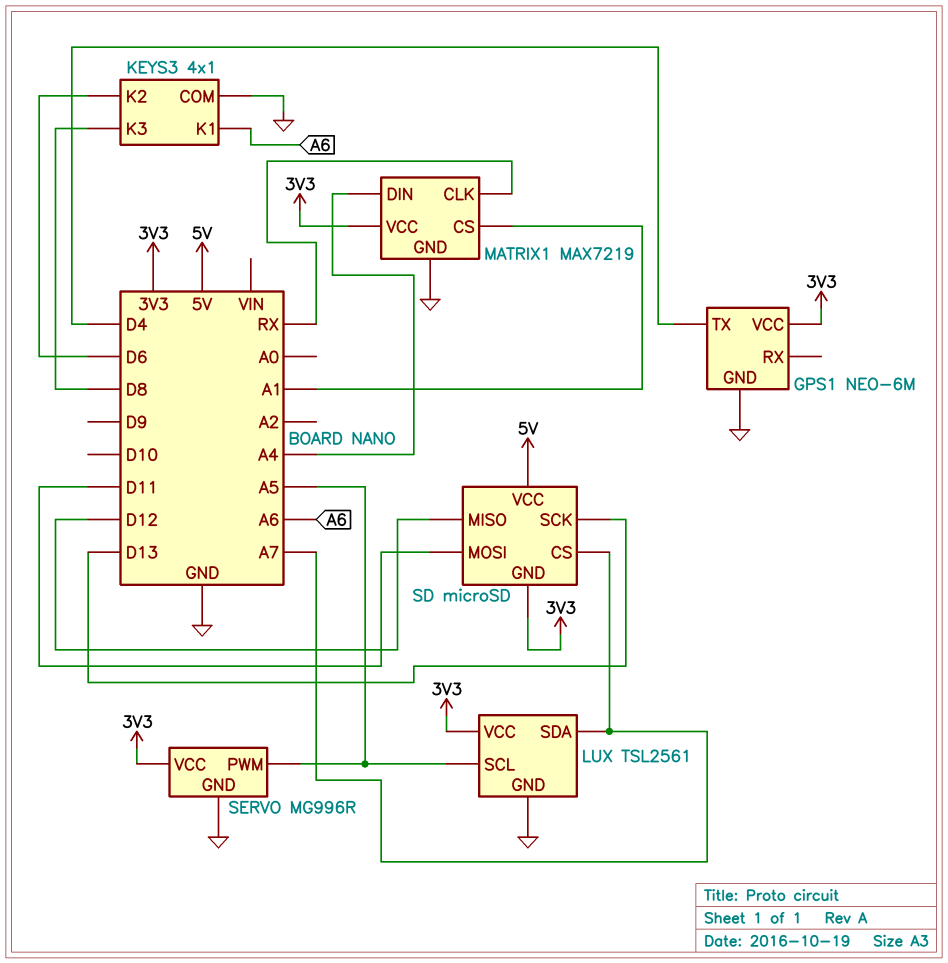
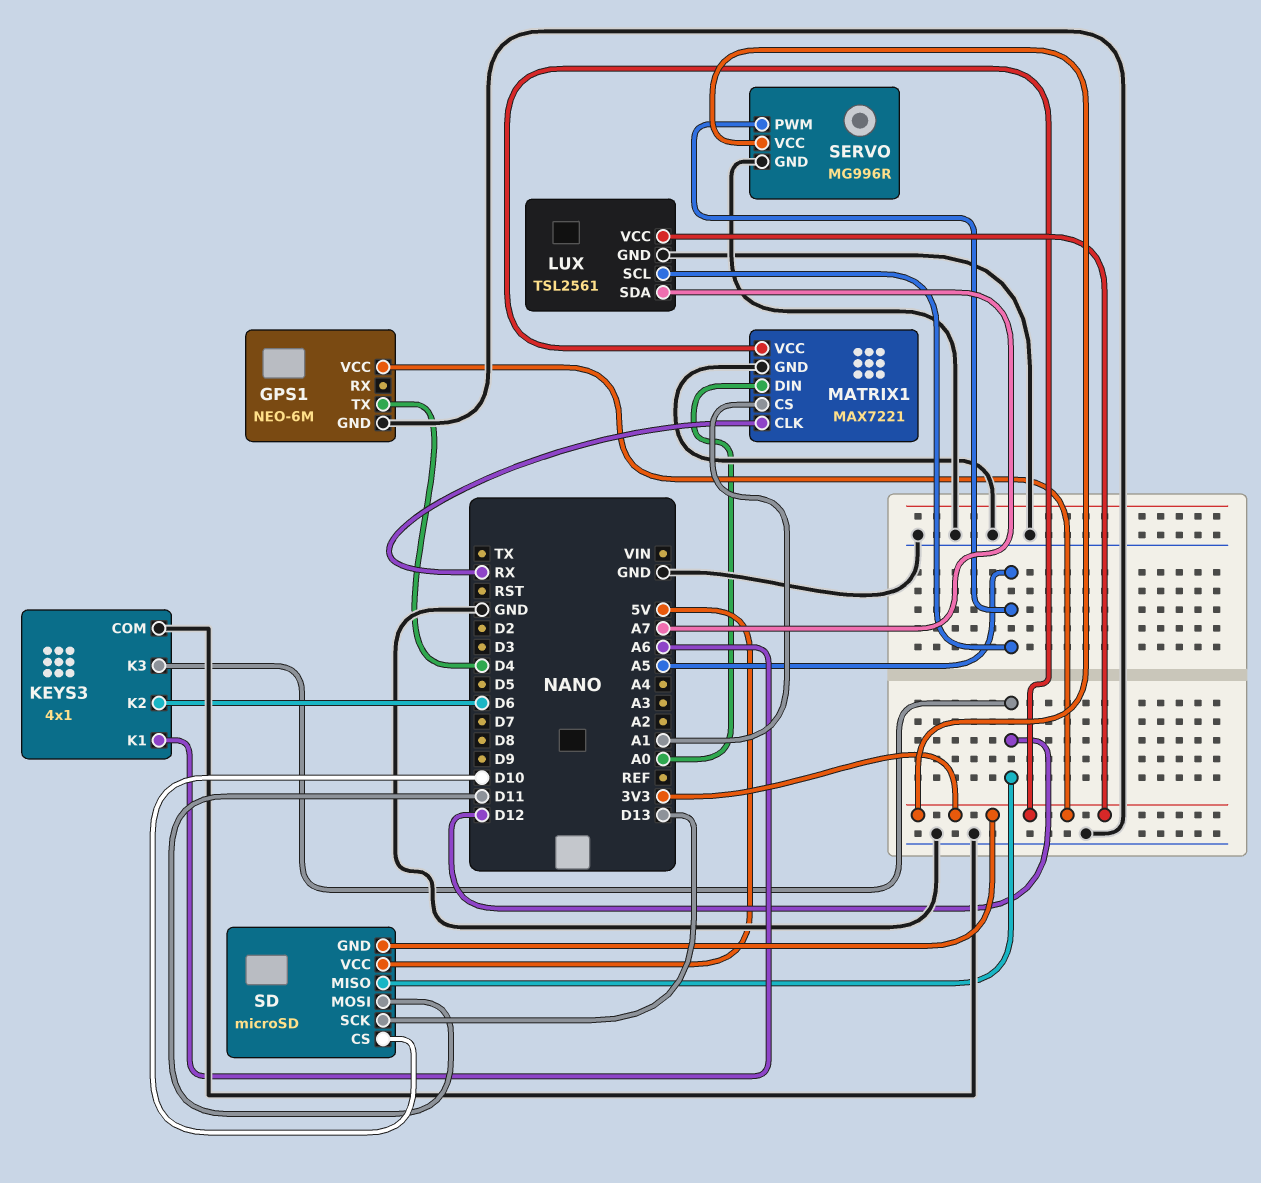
KEYS3 pin K3: D8 -> D12
MATRIX1: MAX7219 -> MAX7221
MATRIX1 pin DIN: A4 -> A0
SD pin CS: A7 -> D10

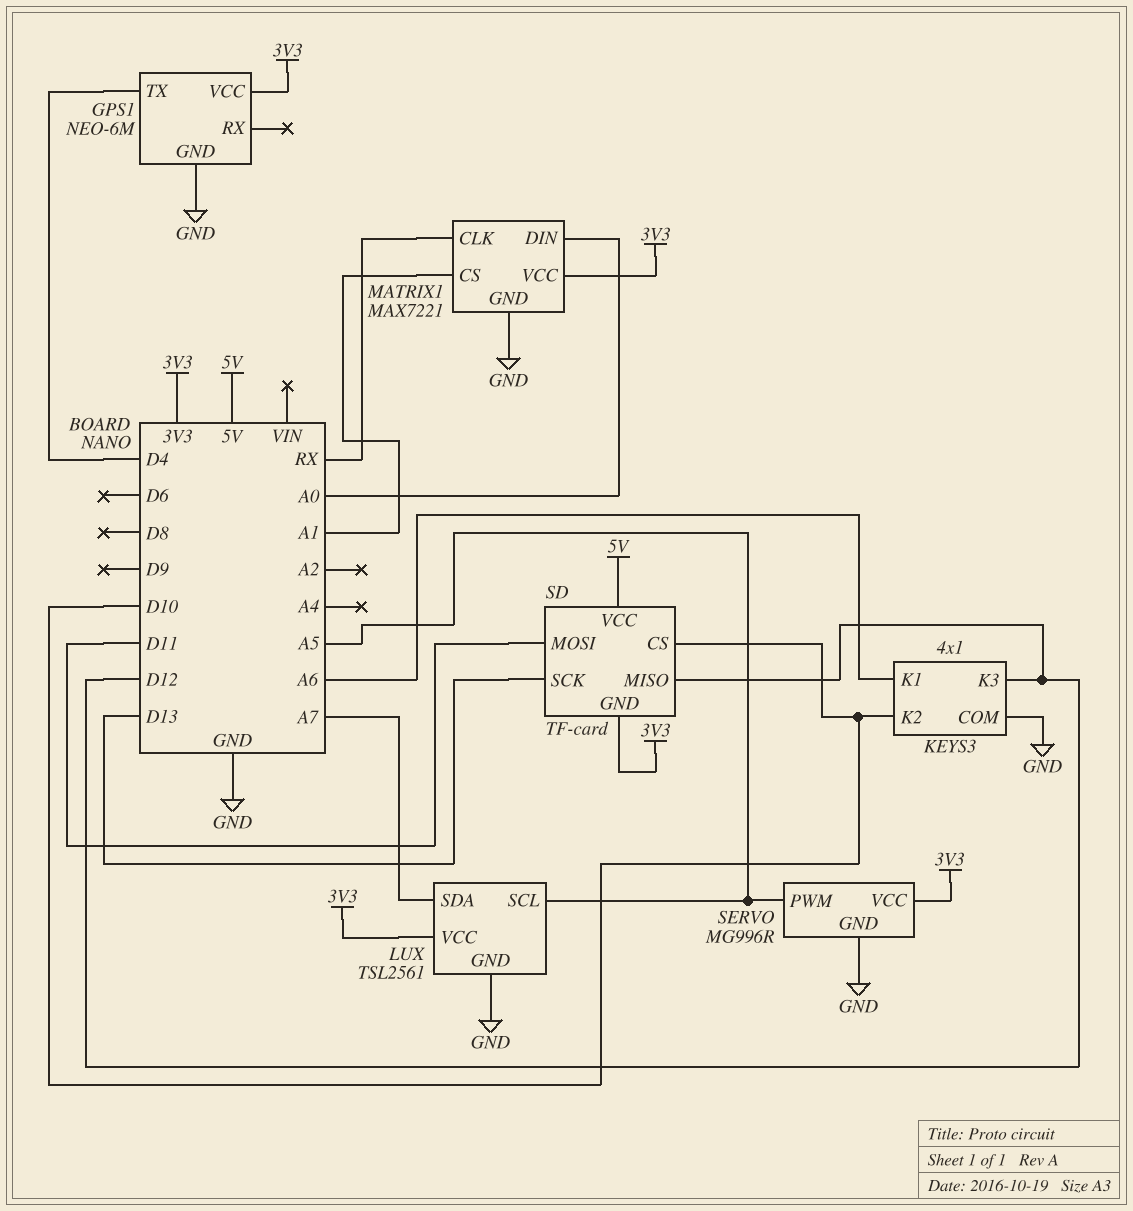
KEYS3 pin K2: D6 -> D10
SD: microSD -> TF-card

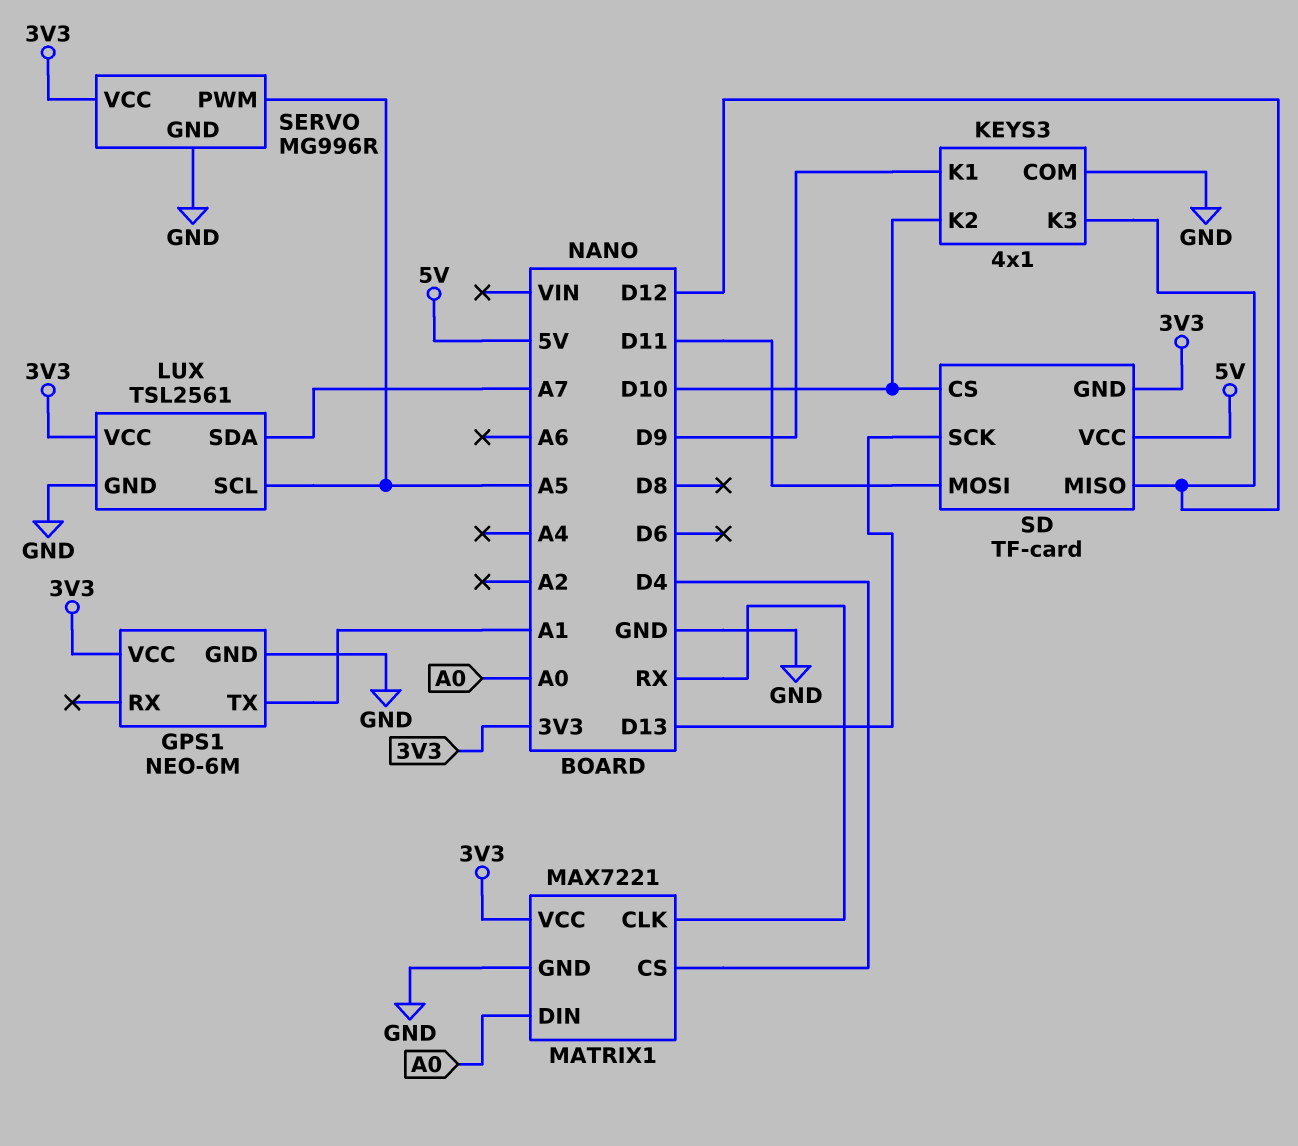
GPS1 pin TX: D4 -> A1
KEYS3 pin K1: A6 -> D9
MATRIX1 pin CS: A1 -> D4

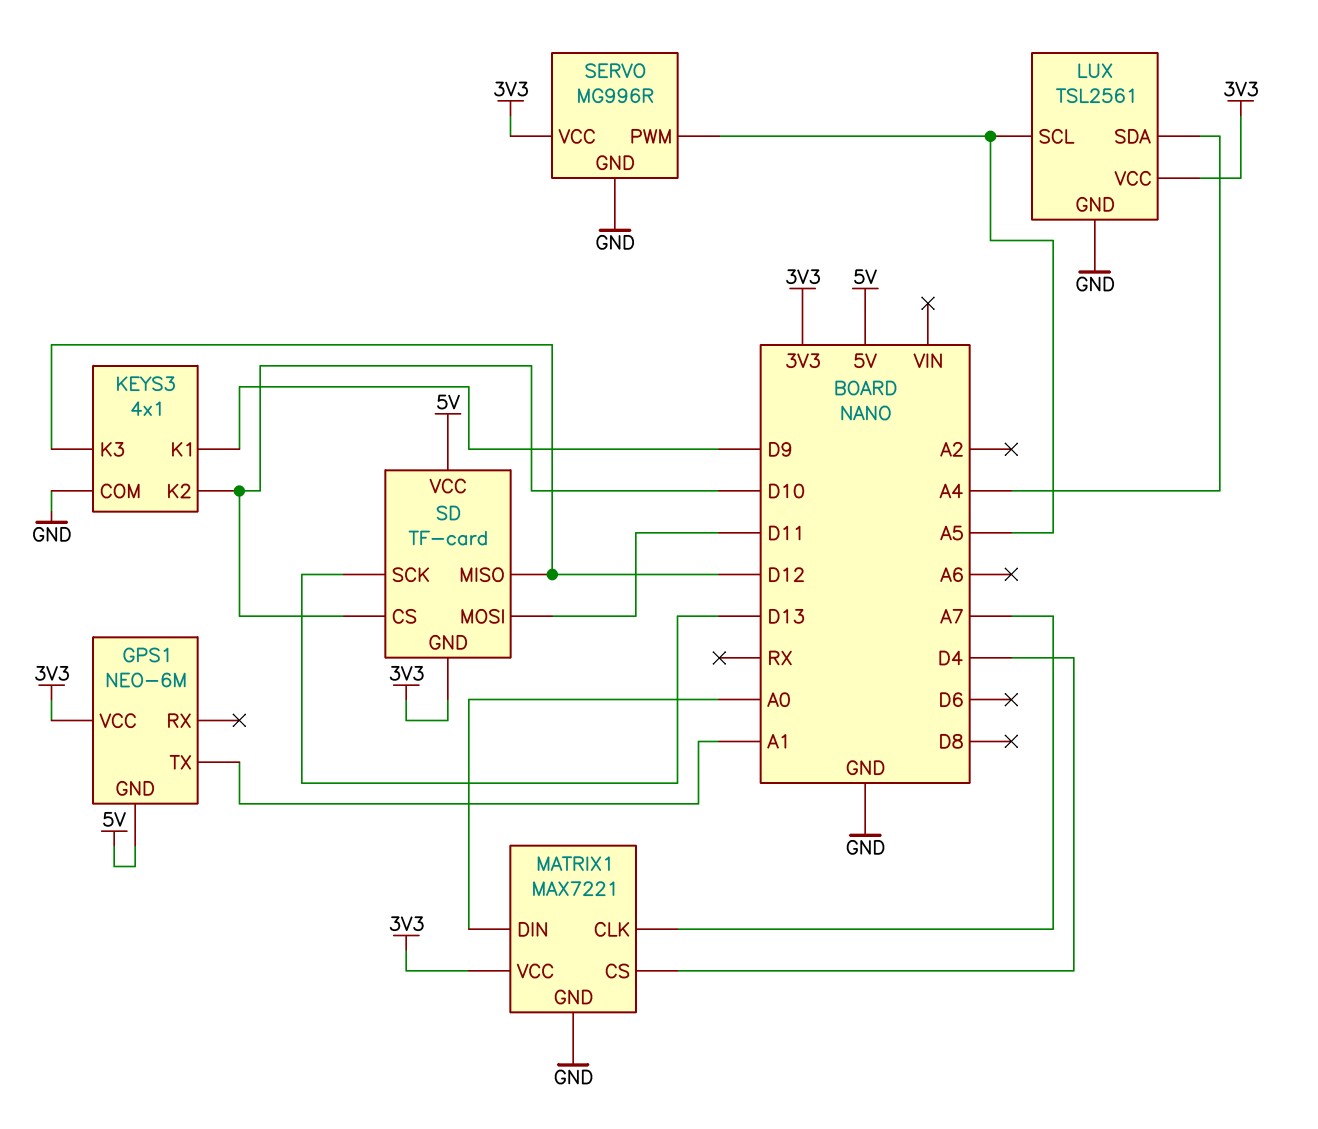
GPS1 pin GND: GND -> 5V
LUX pin SDA: A7 -> A4
MATRIX1 pin CLK: RX -> A7

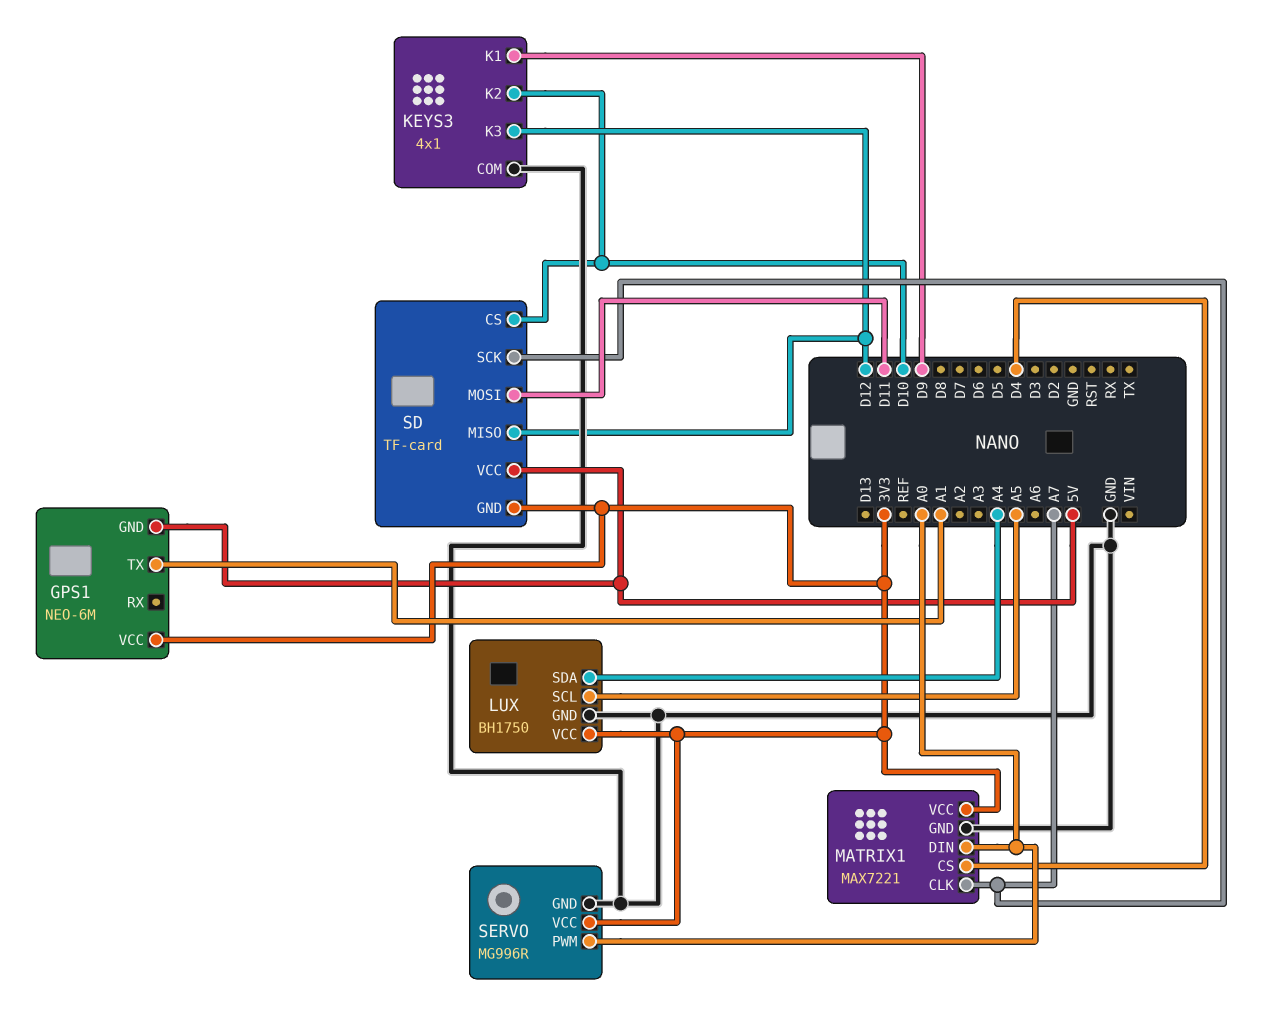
LUX: TSL2561 -> BH1750
SD pin SCK: D13 -> A7
SERVO pin PWM: A5 -> A0

